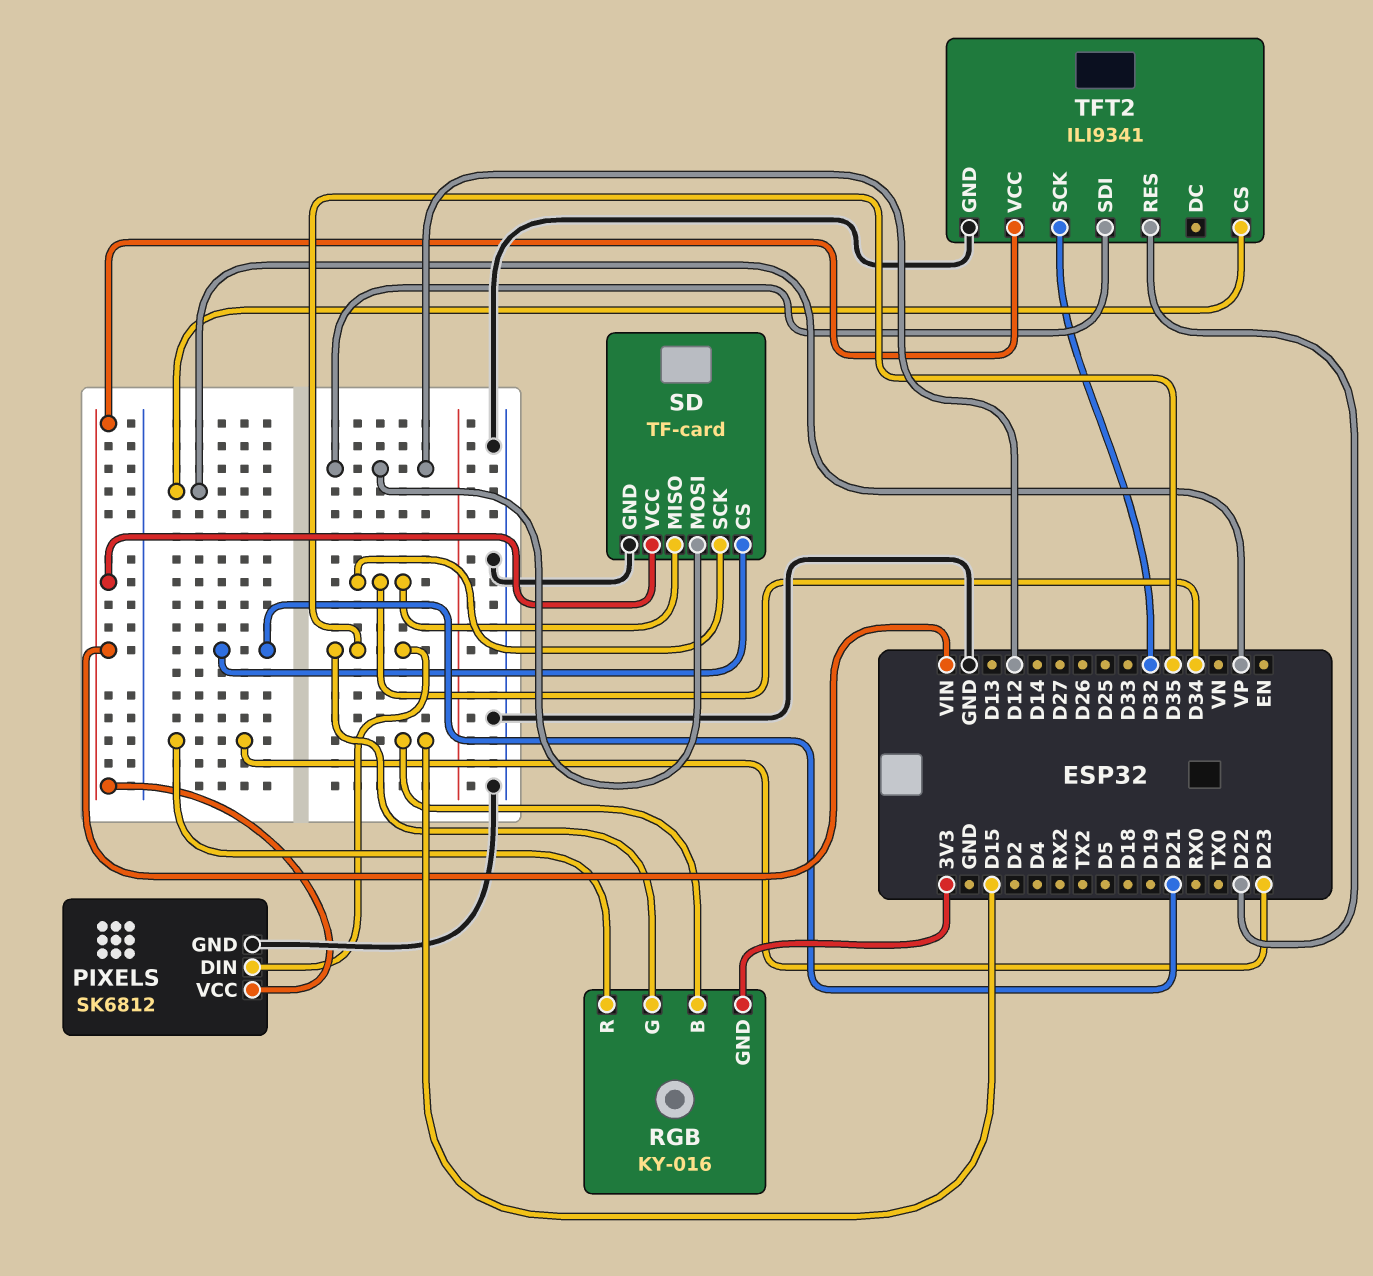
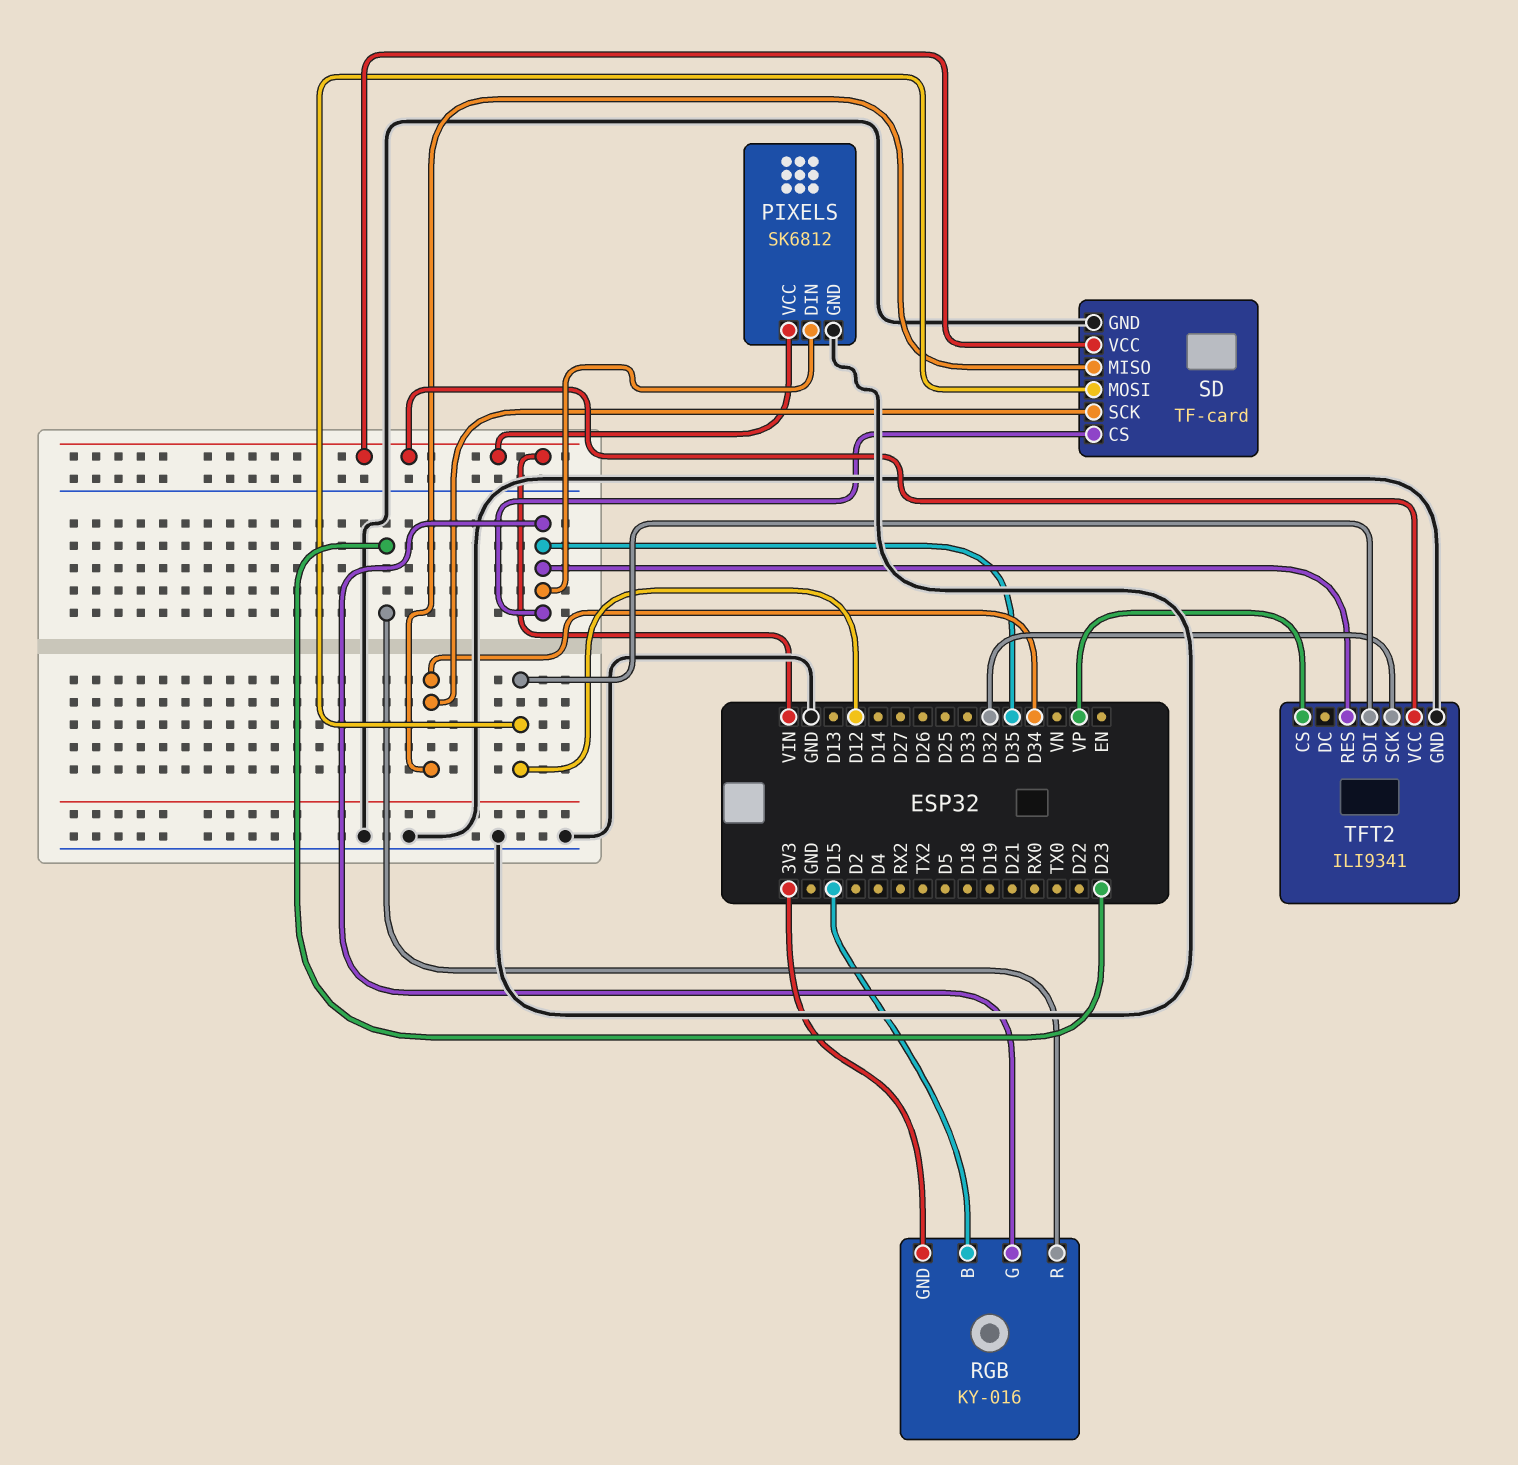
SD pin CS: D21 -> D35
TFT2 pin RES: D22 -> D35

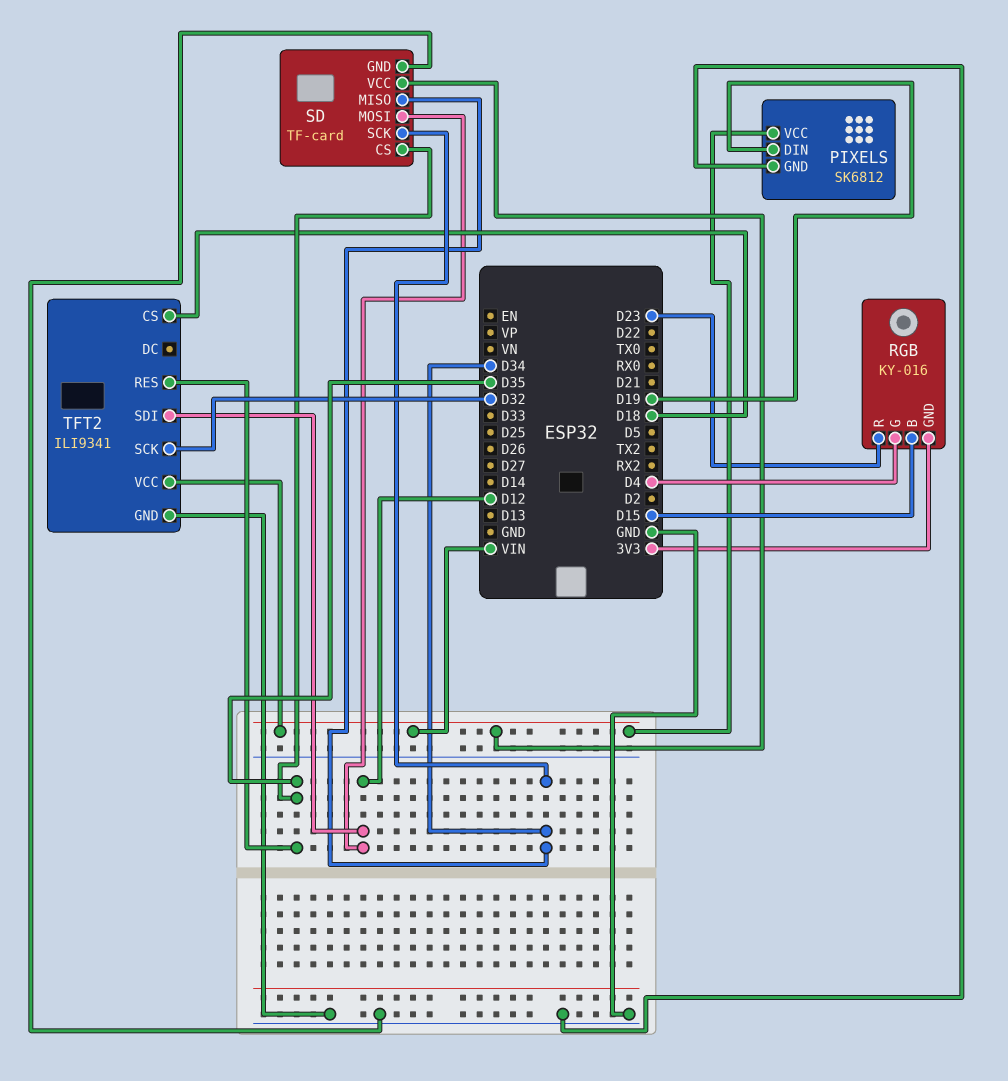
PIXELS pin DIN: D35 -> D19
RGB pin G: D35 -> D4
TFT2 pin CS: VP -> D18

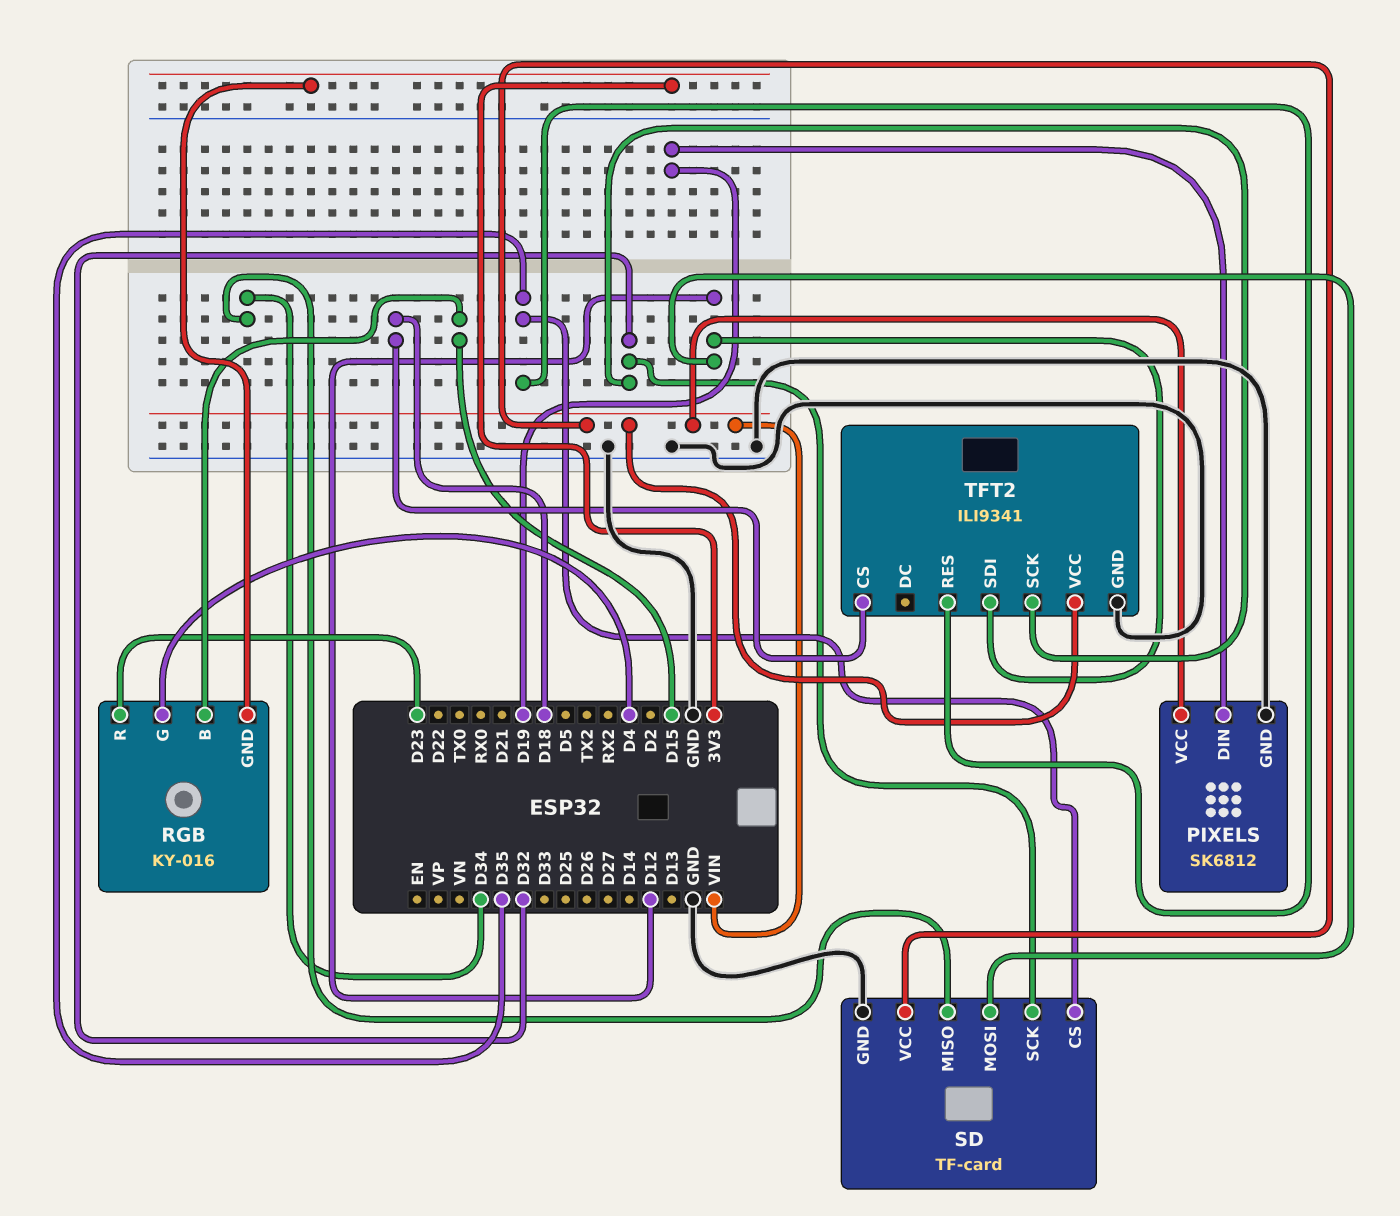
SD pin SCK: D34 -> D32

